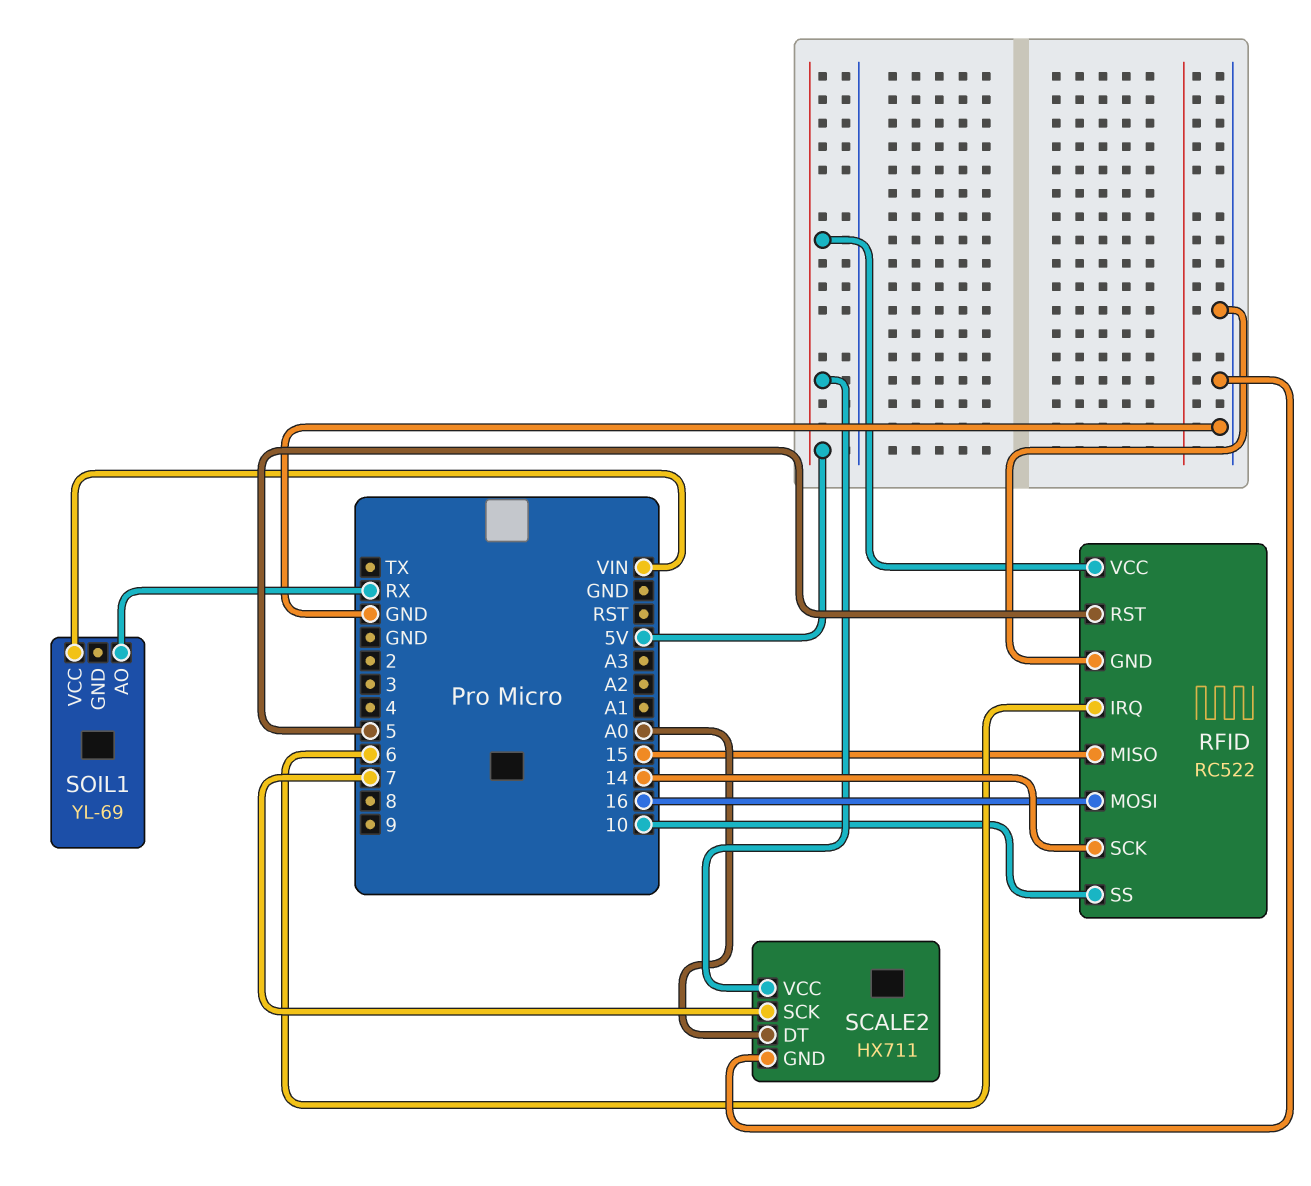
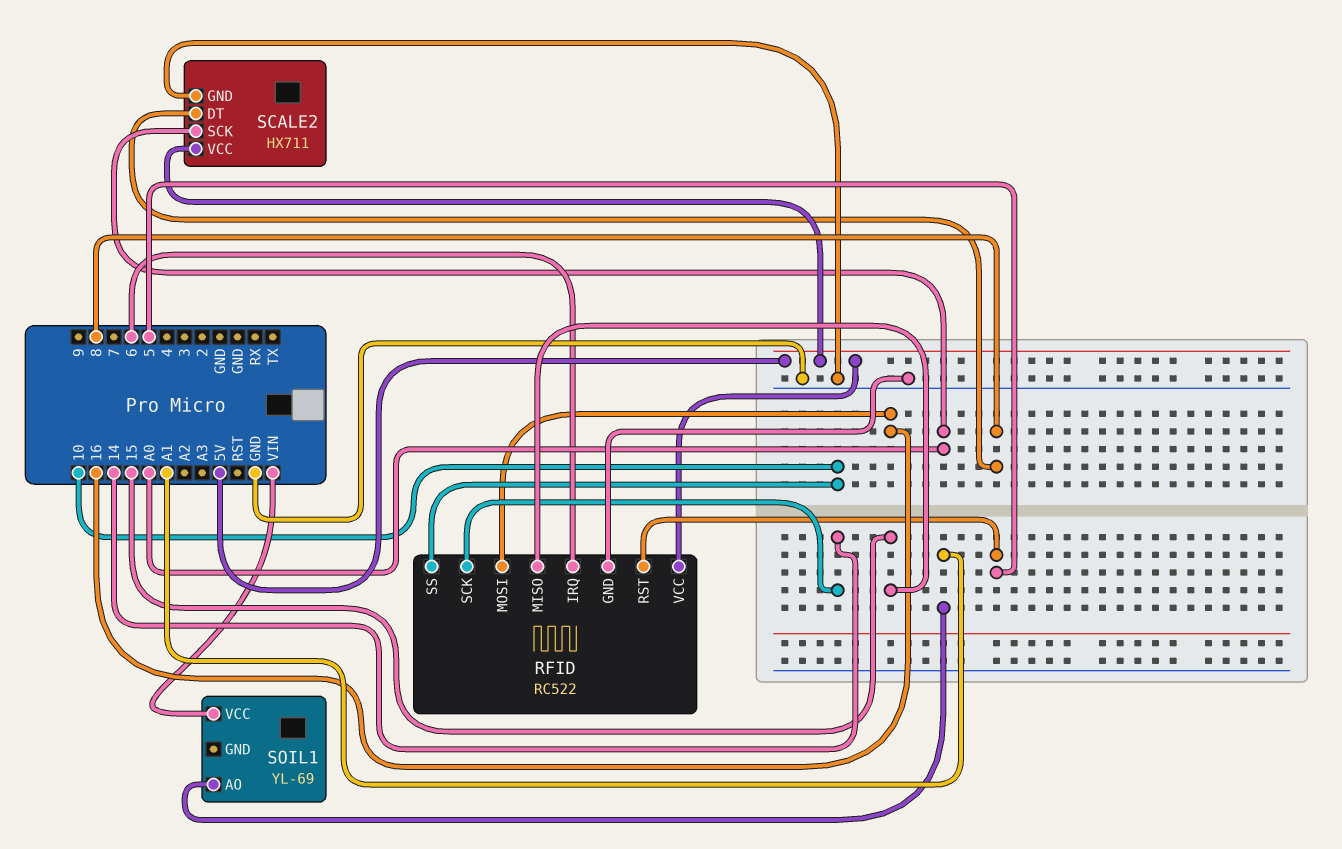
SCALE2 pin DT: A0 -> 8
SCALE2 pin SCK: 7 -> A0
SOIL1 pin AO: RX -> A1

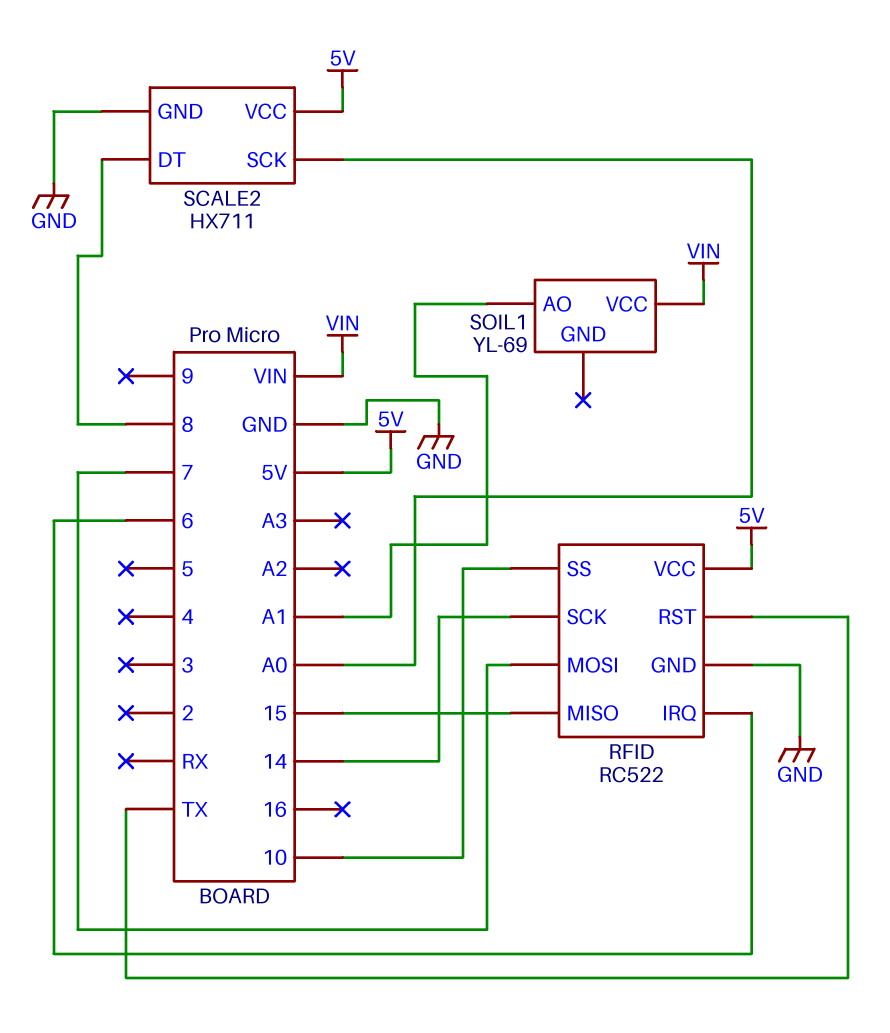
RFID pin MOSI: 16 -> 7
RFID pin RST: 5 -> TX

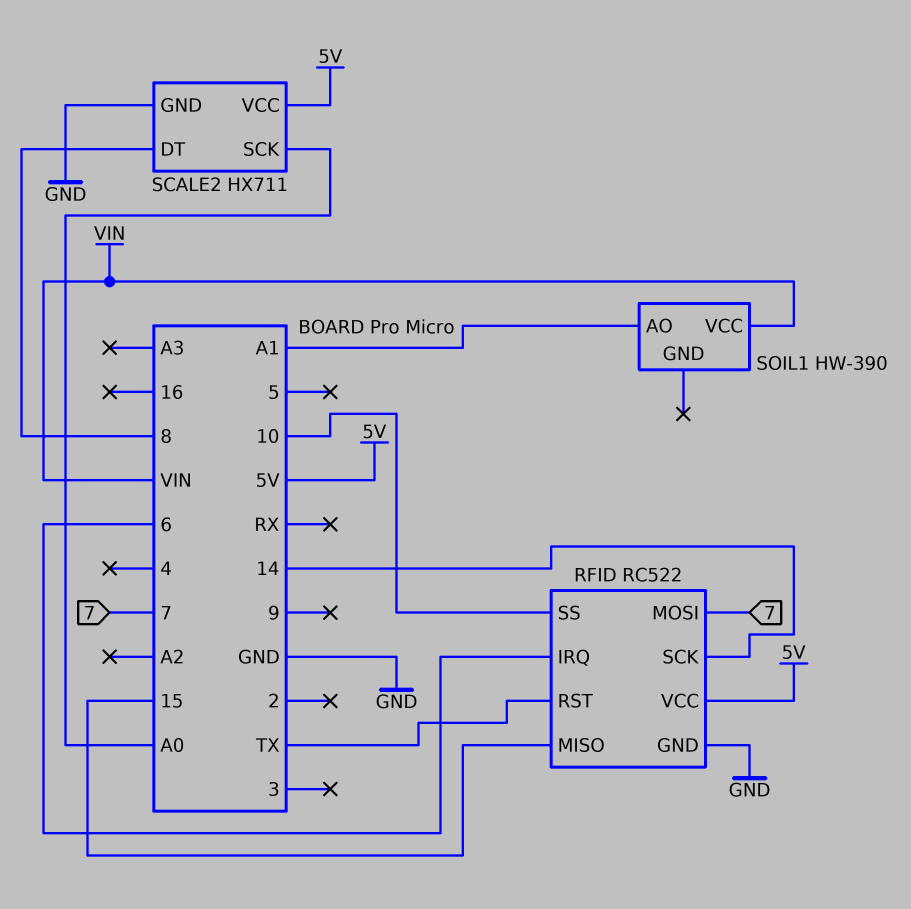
SOIL1: YL-69 -> HW-390

